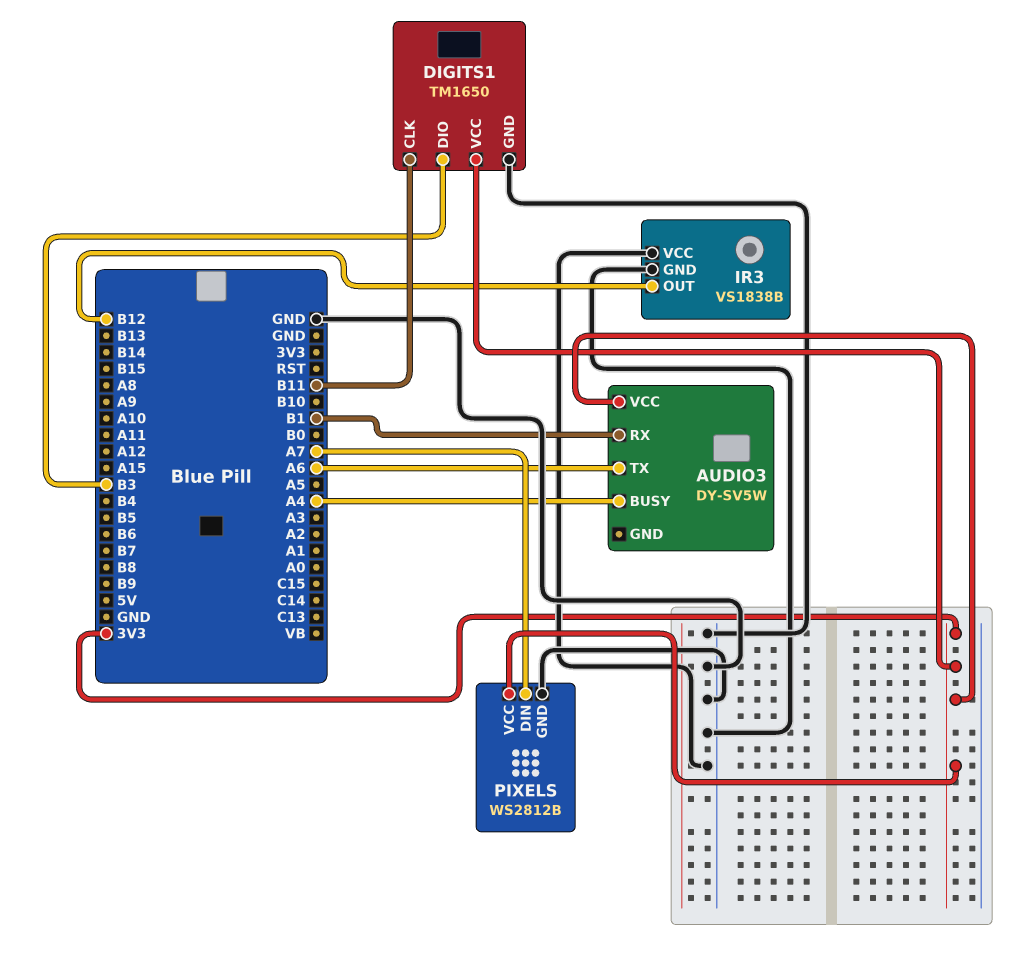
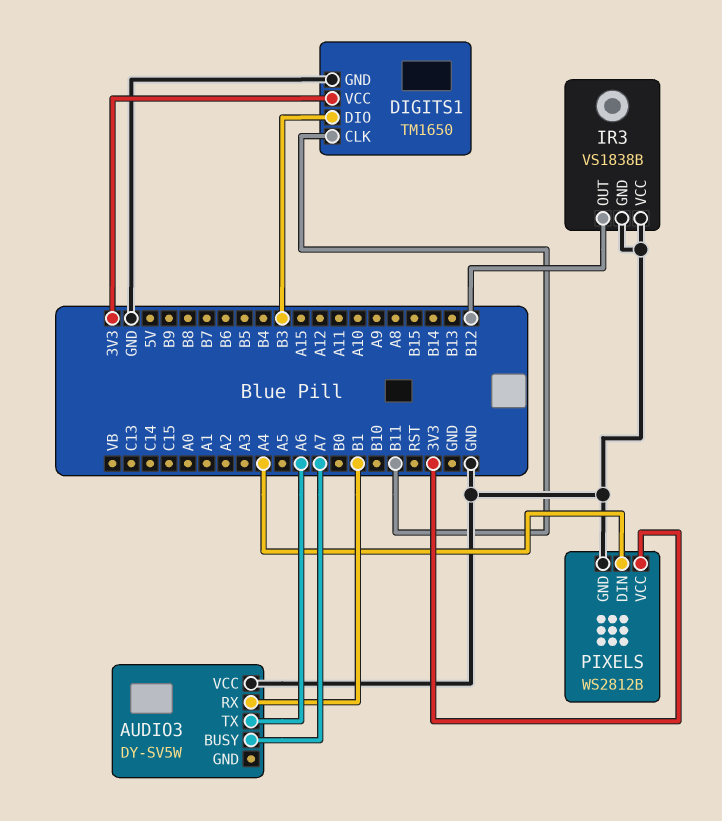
AUDIO3 pin BUSY: A4 -> A7
AUDIO3 pin VCC: 3V3 -> GND
PIXELS pin DIN: A7 -> A4

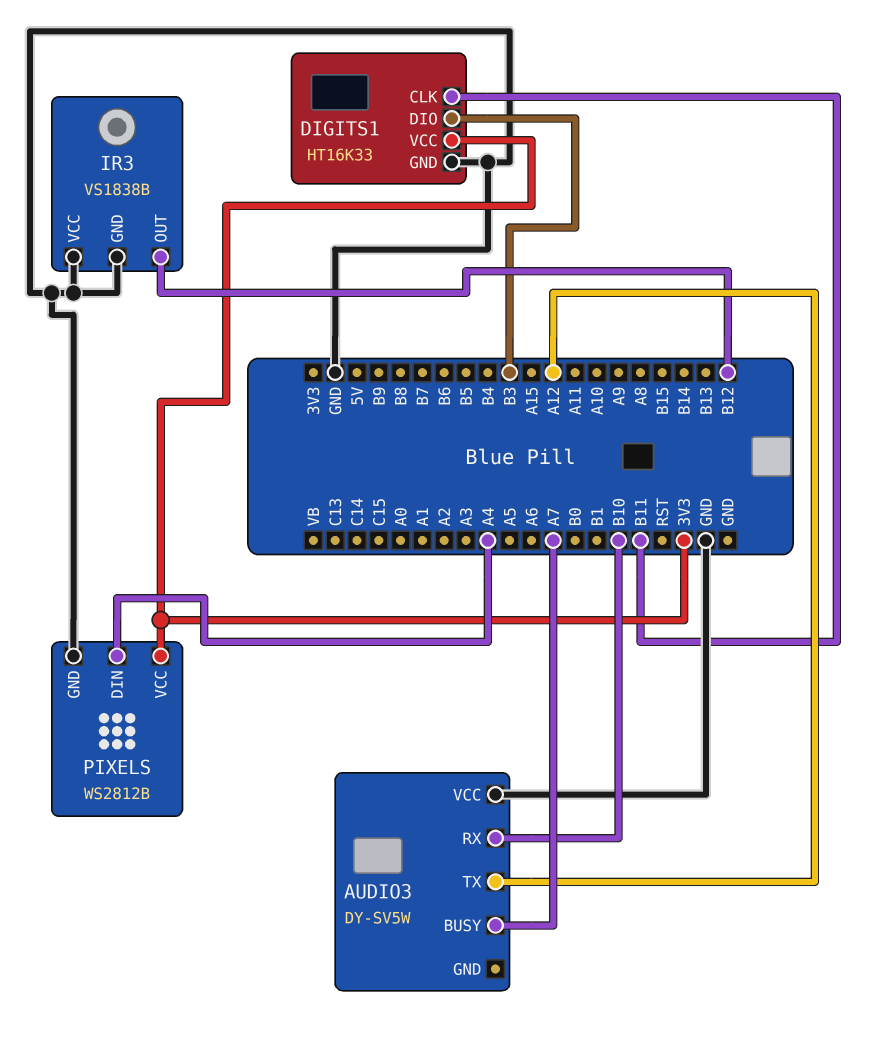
AUDIO3 pin RX: B1 -> B10
AUDIO3 pin TX: A6 -> A12
DIGITS1: TM1650 -> HT16K33

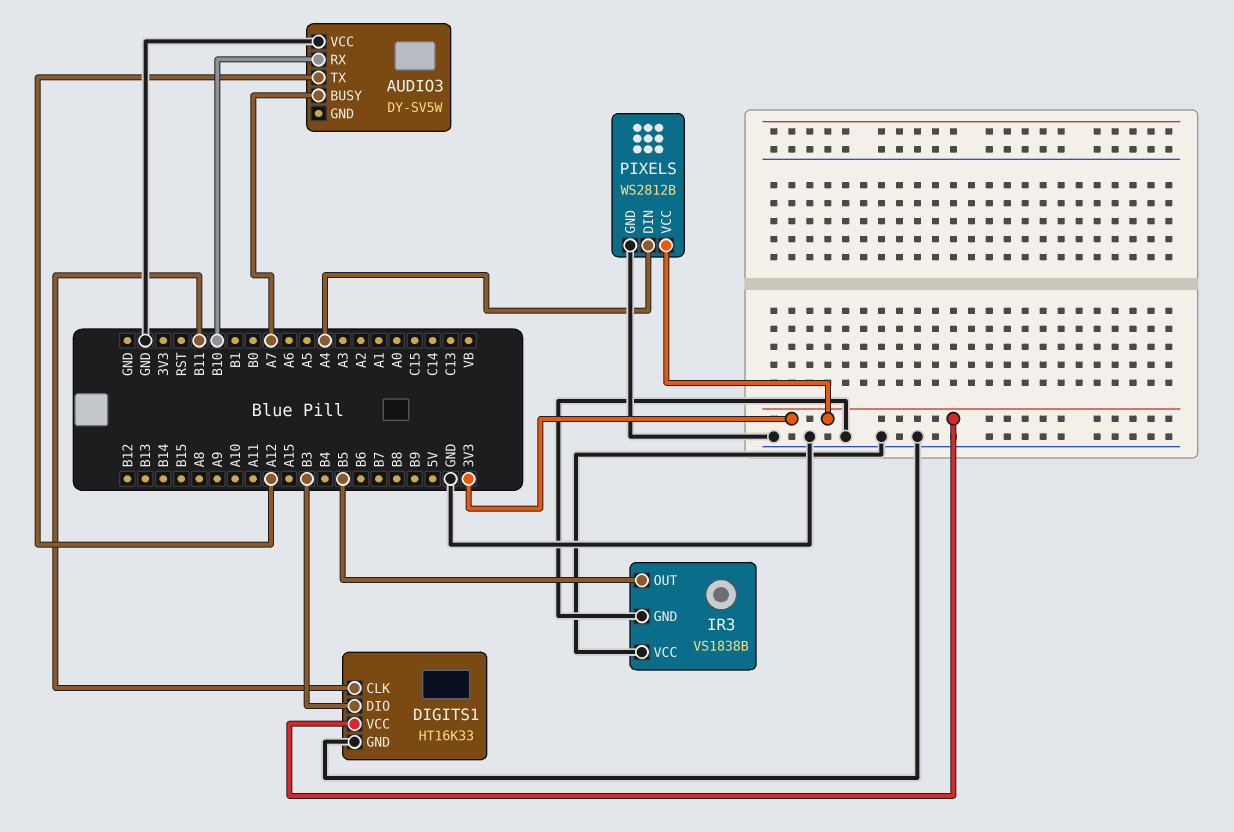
IR3 pin OUT: B12 -> B5

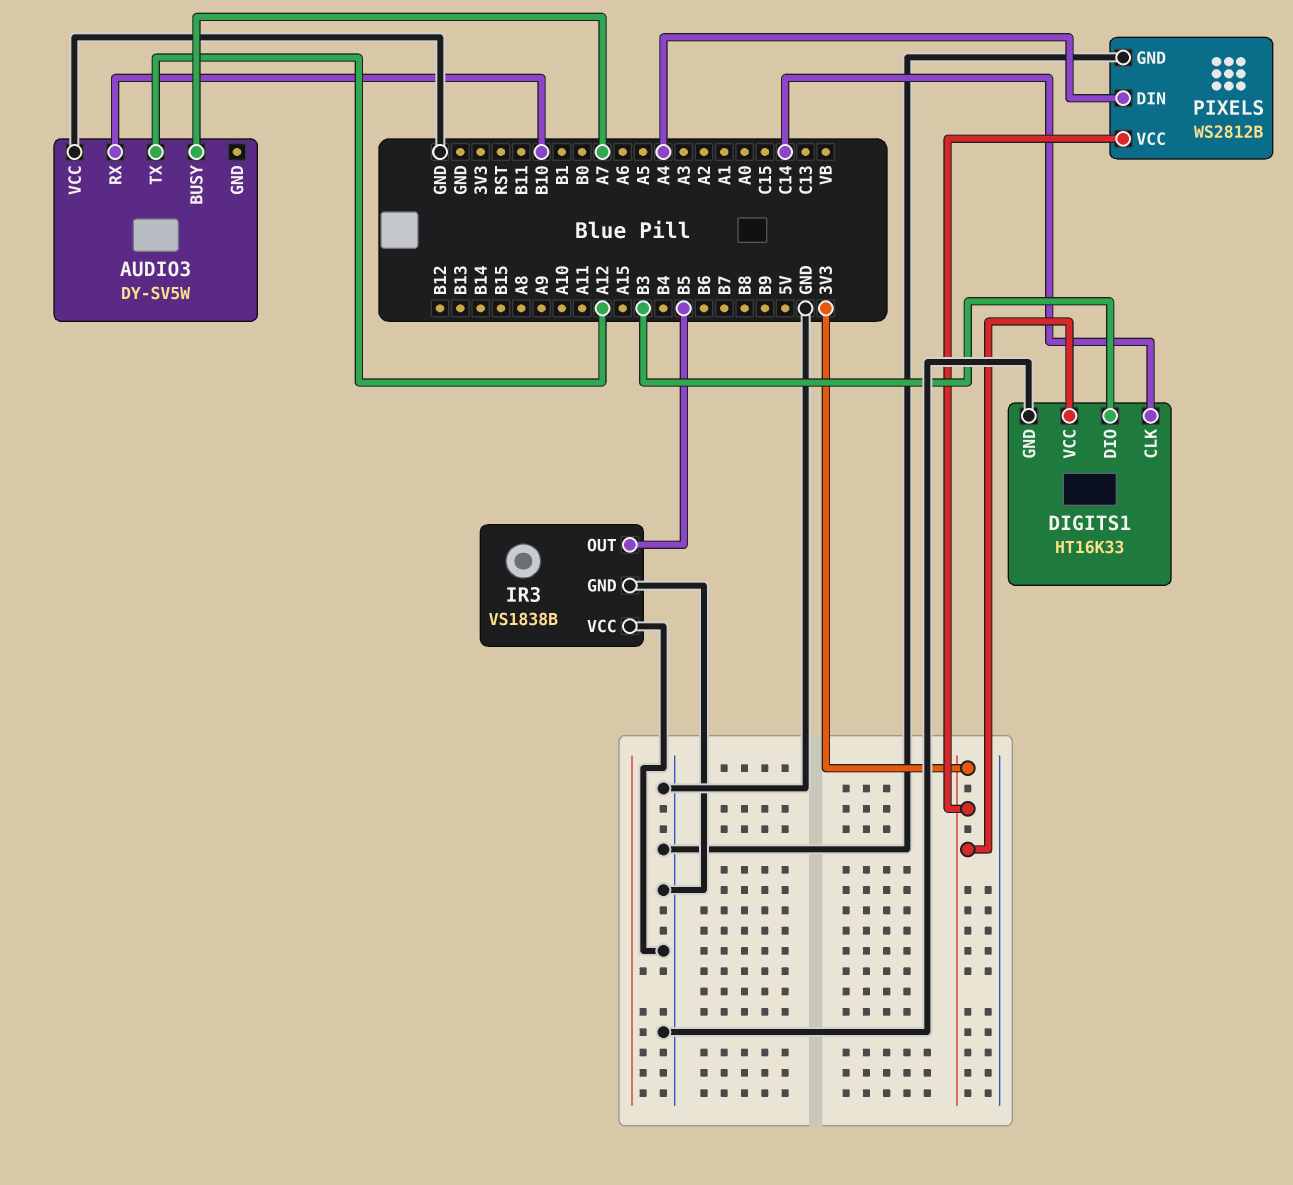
DIGITS1 pin CLK: B11 -> C14

